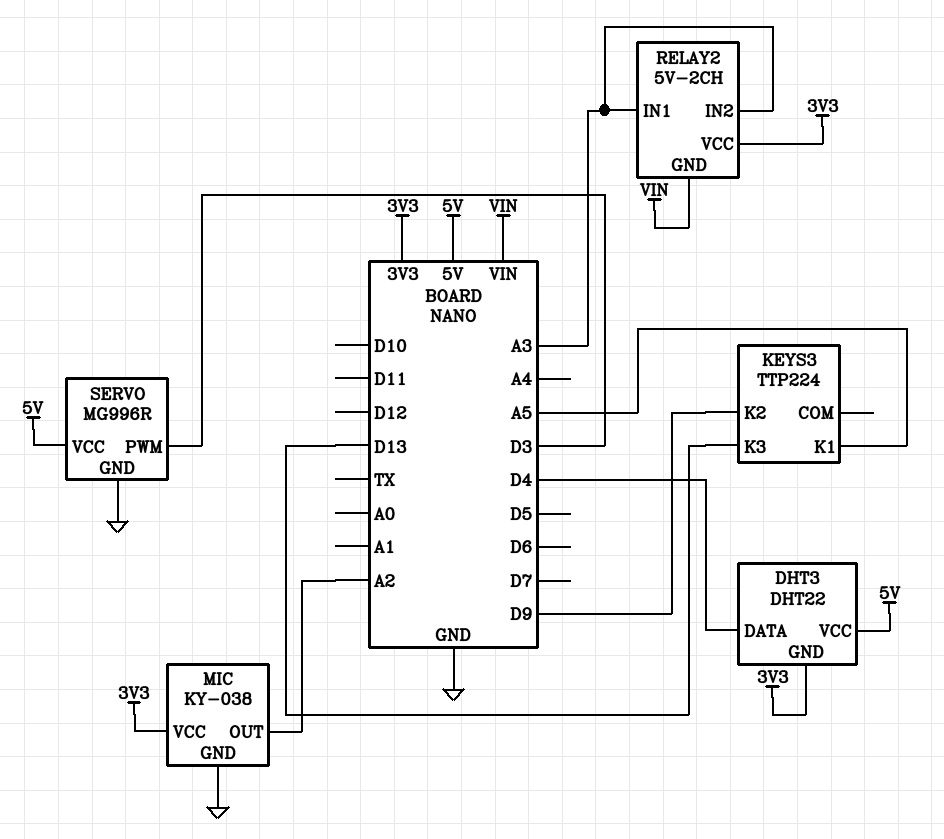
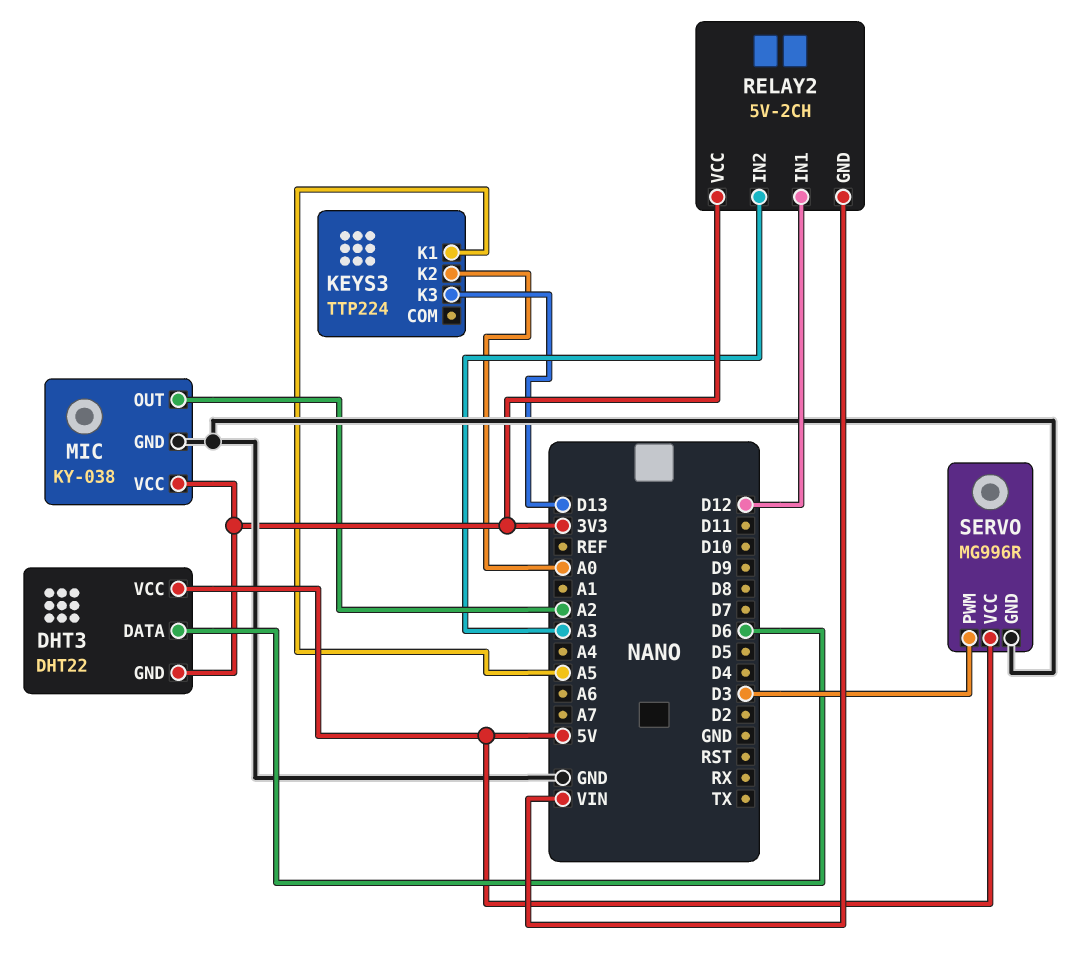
DHT3 pin DATA: D4 -> D6
KEYS3 pin K2: D9 -> A0
RELAY2 pin IN1: A3 -> D12

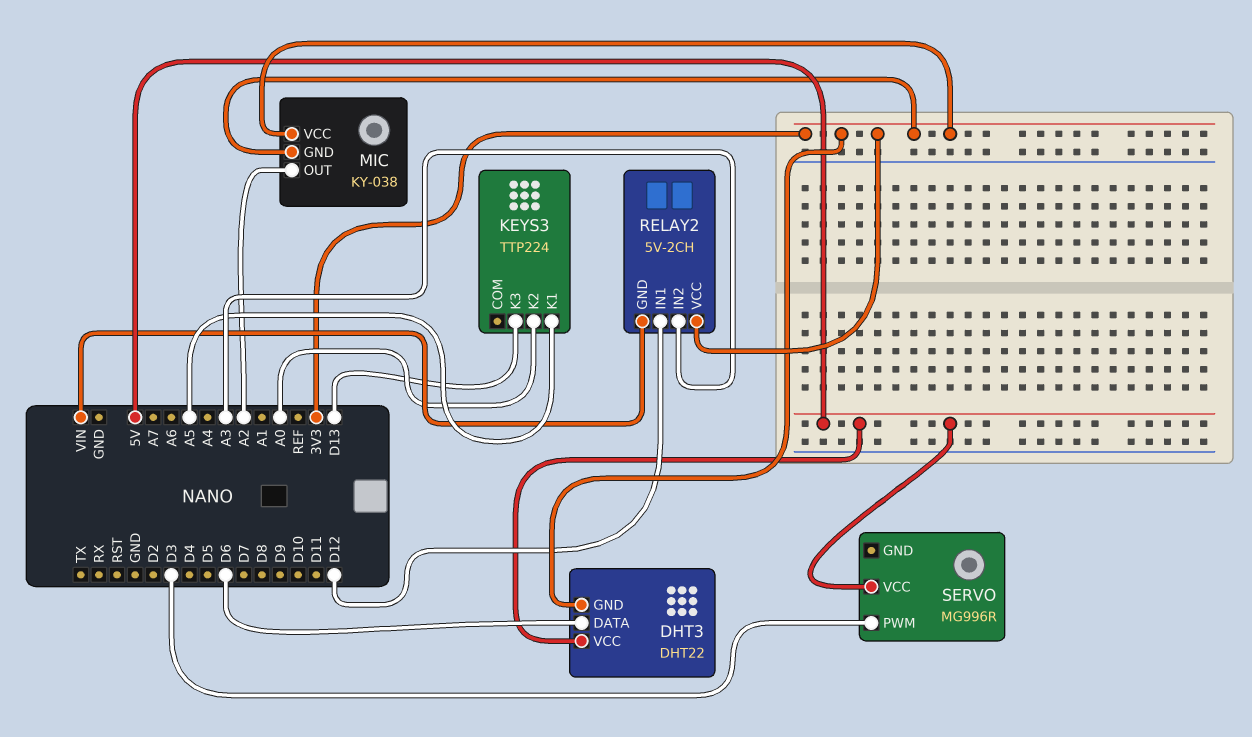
MIC pin GND: GND -> 3V3
SERVO pin GND: GND -> none

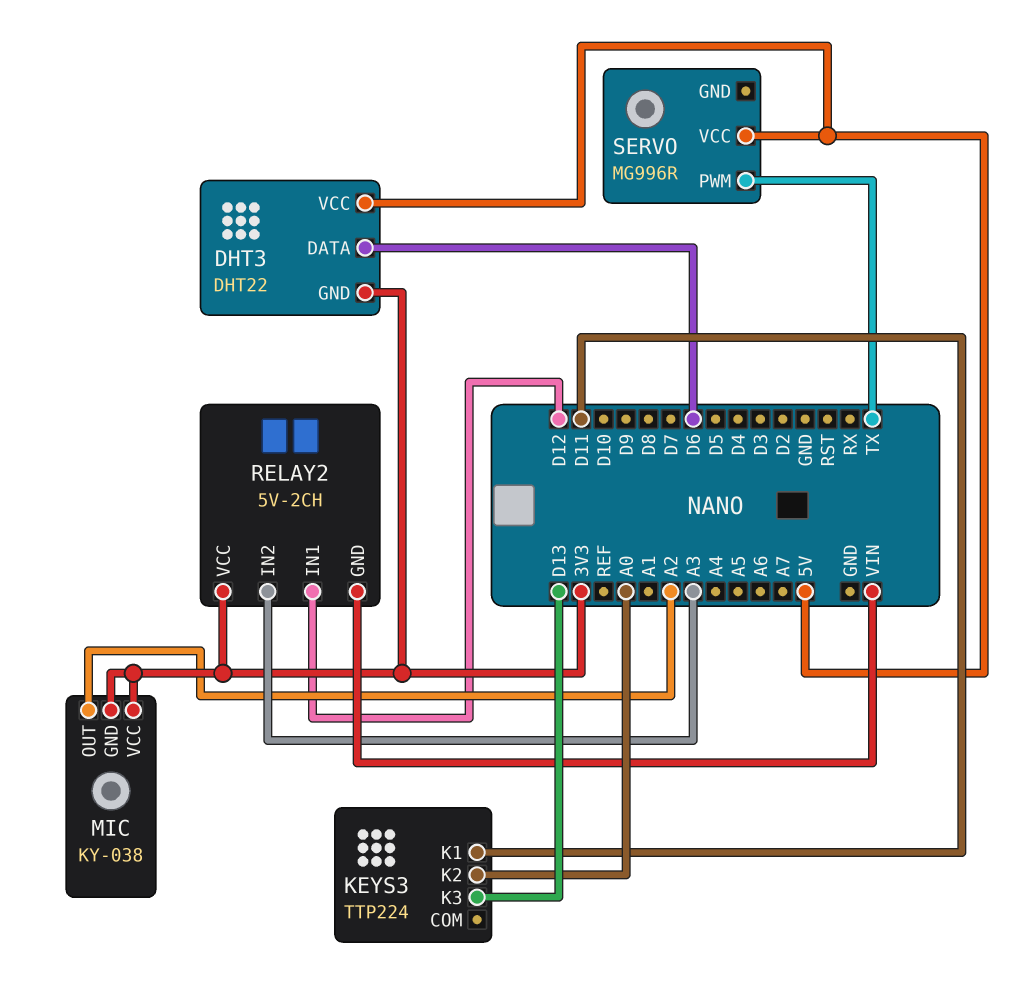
KEYS3 pin K1: A5 -> D11
SERVO pin PWM: D3 -> TX

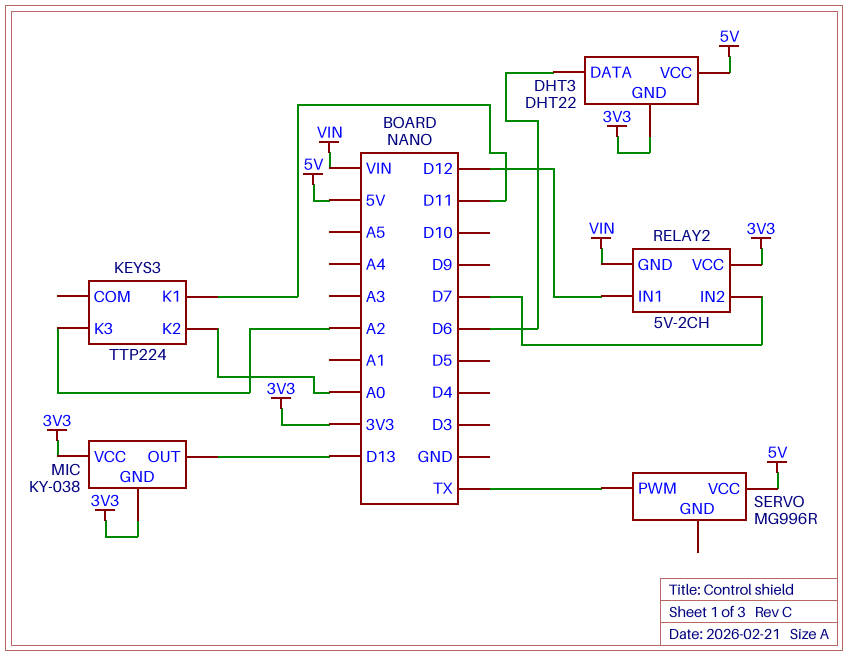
KEYS3 pin K3: D13 -> A2
MIC pin OUT: A2 -> D13
RELAY2 pin IN2: A3 -> D7

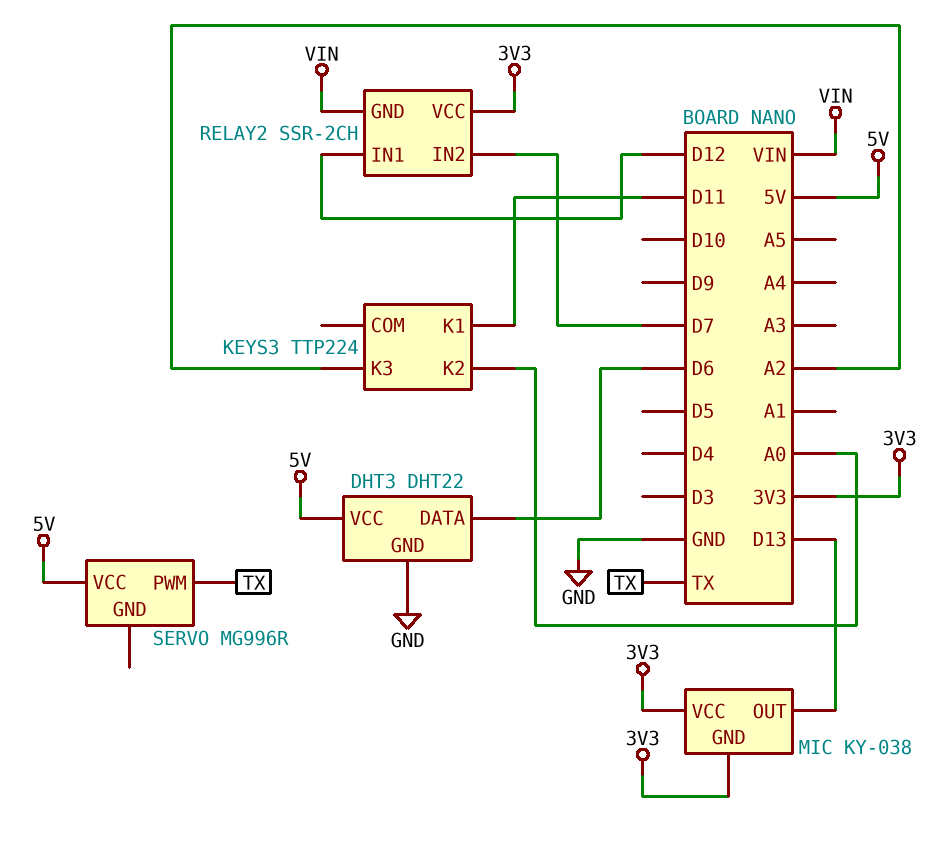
DHT3 pin GND: 3V3 -> GND
RELAY2: 5V-2CH -> SSR-2CH

